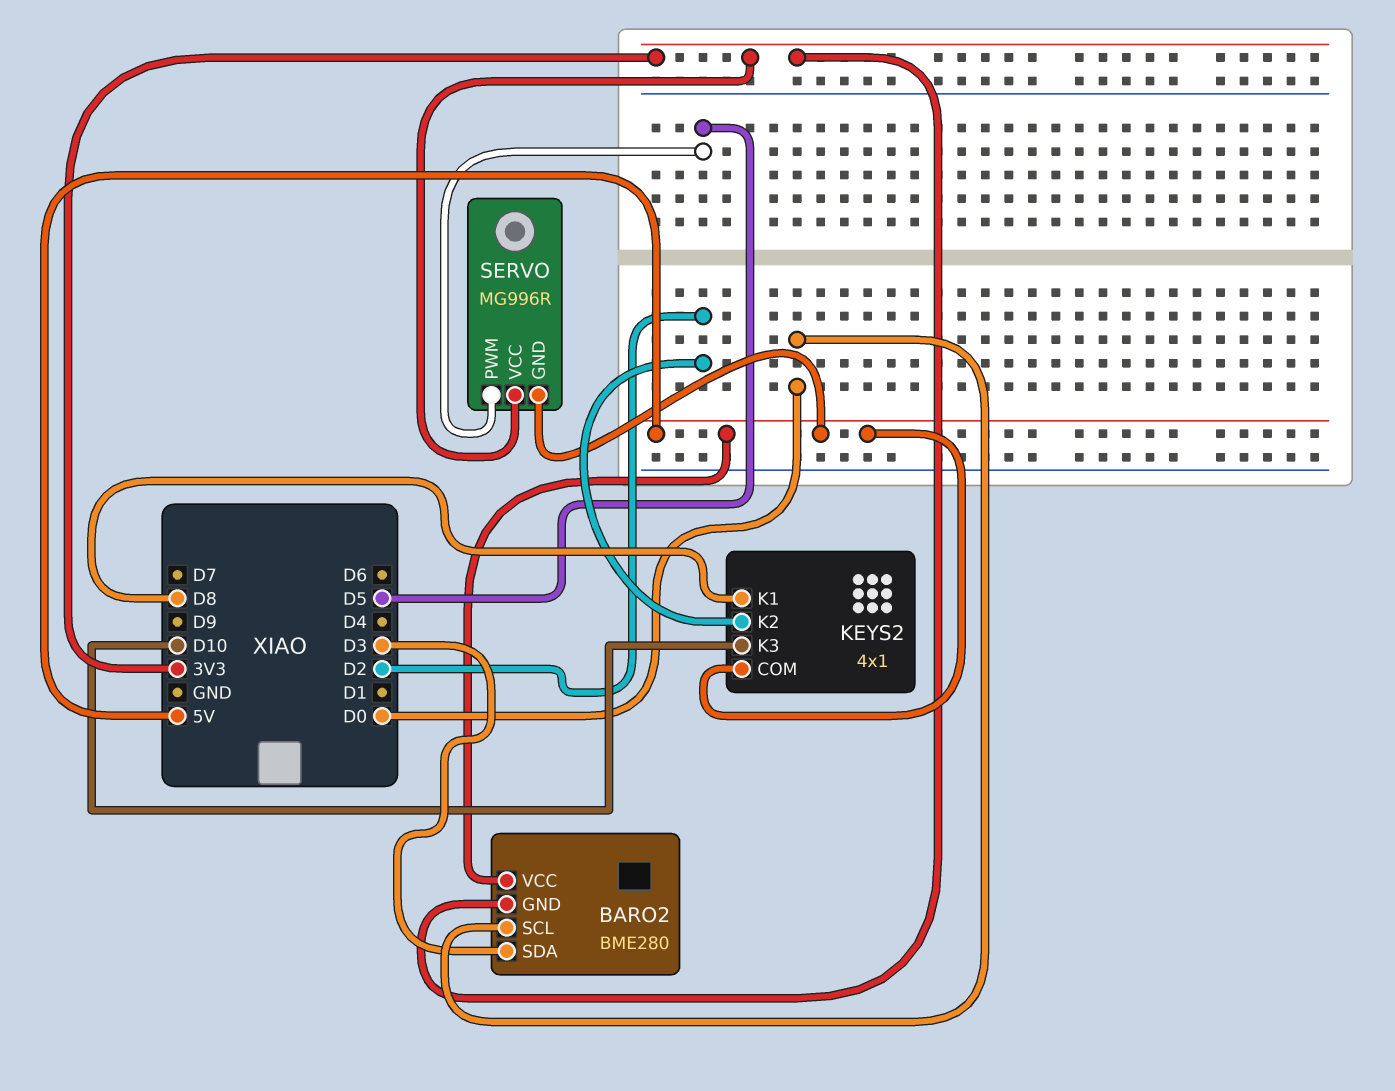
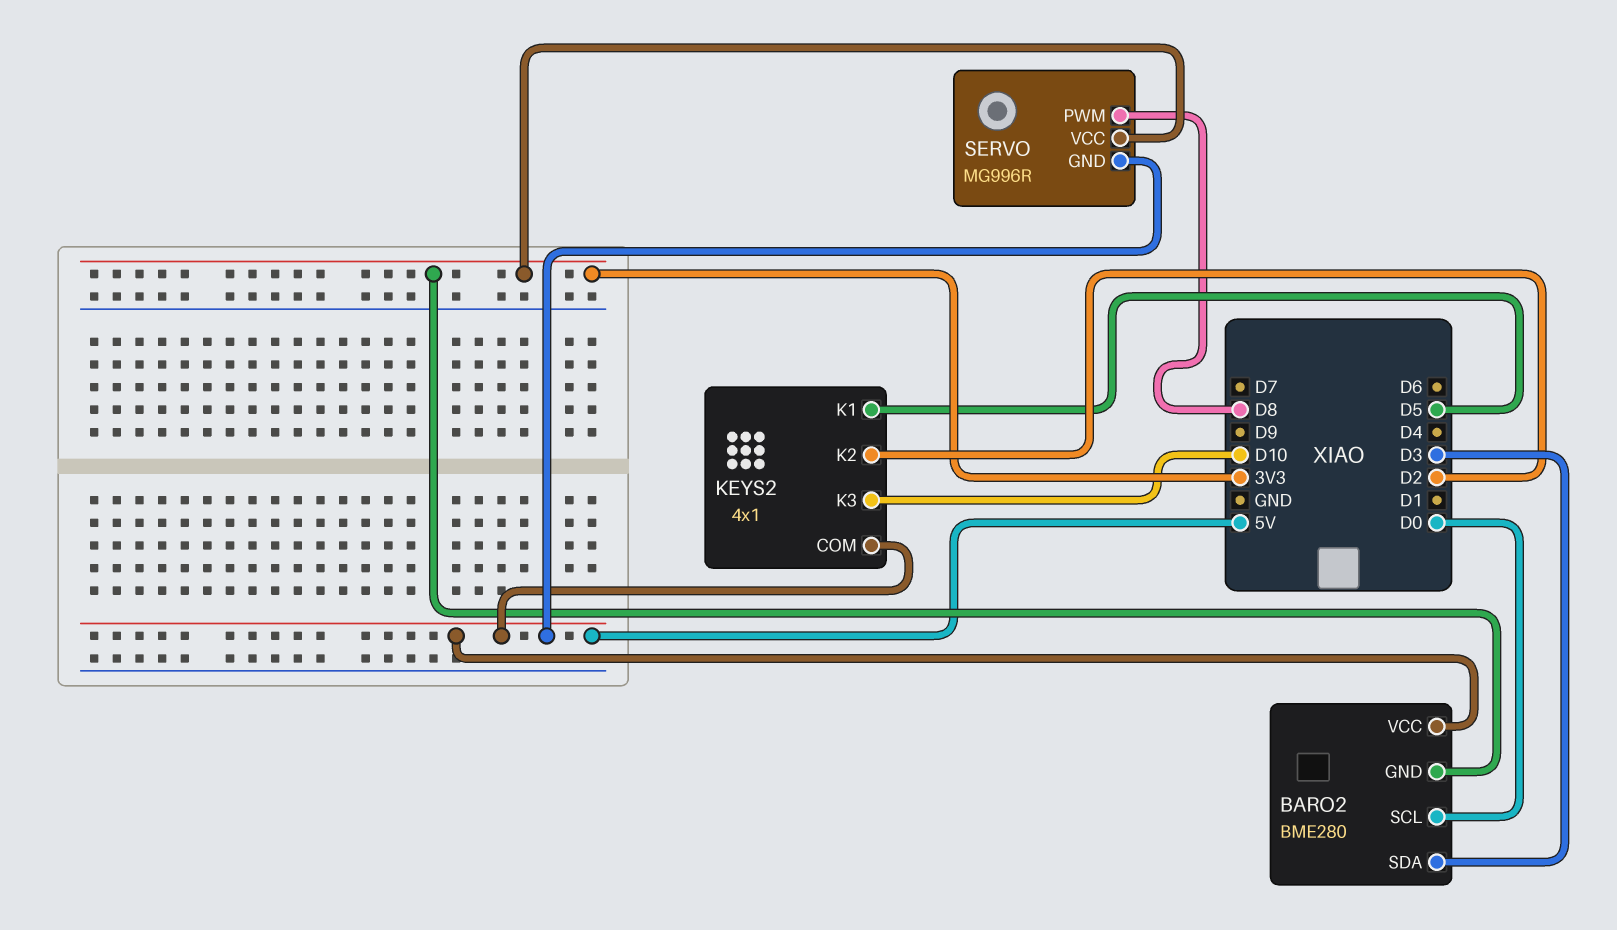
KEYS2 pin K1: D8 -> D5
SERVO pin PWM: D5 -> D8

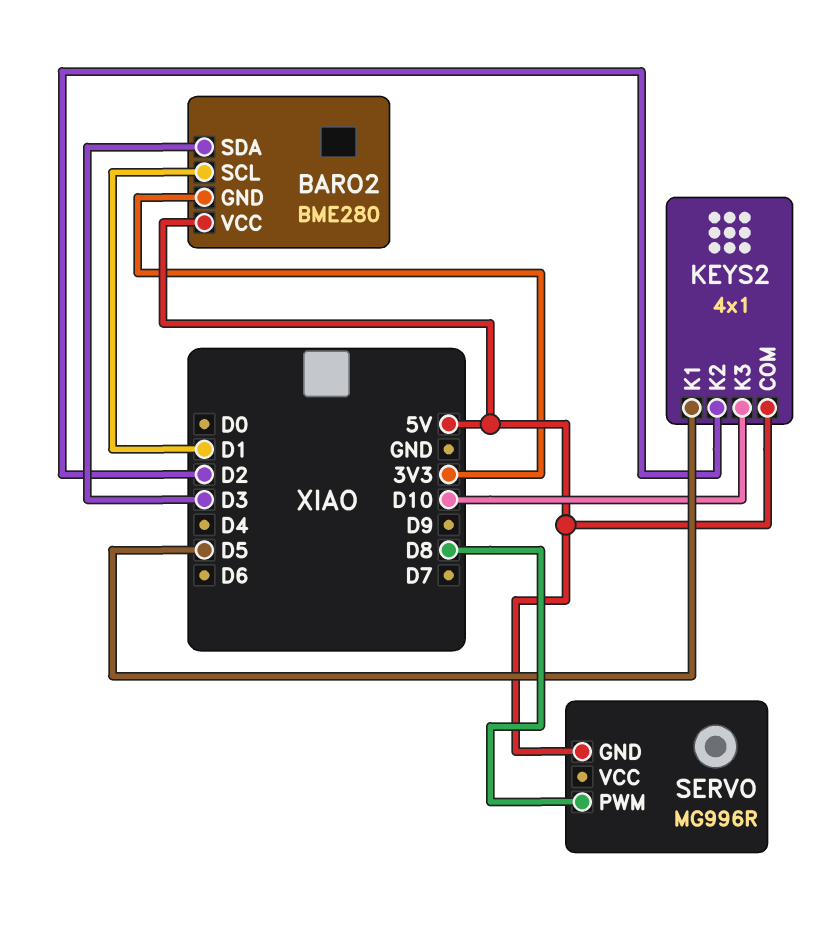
BARO2 pin SCL: D0 -> D1
SERVO pin VCC: 3V3 -> none

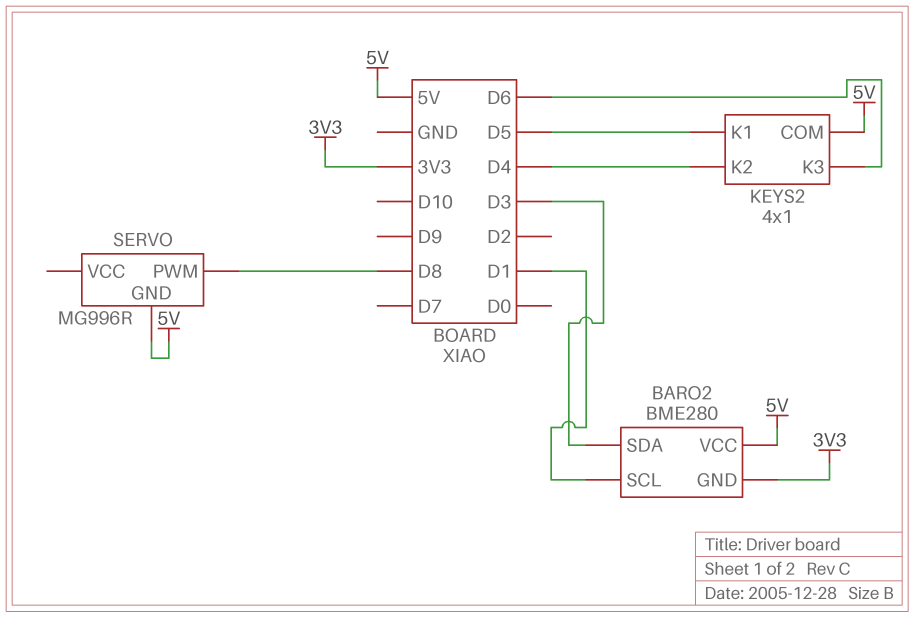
KEYS2 pin K2: D2 -> D4
KEYS2 pin K3: D10 -> D6

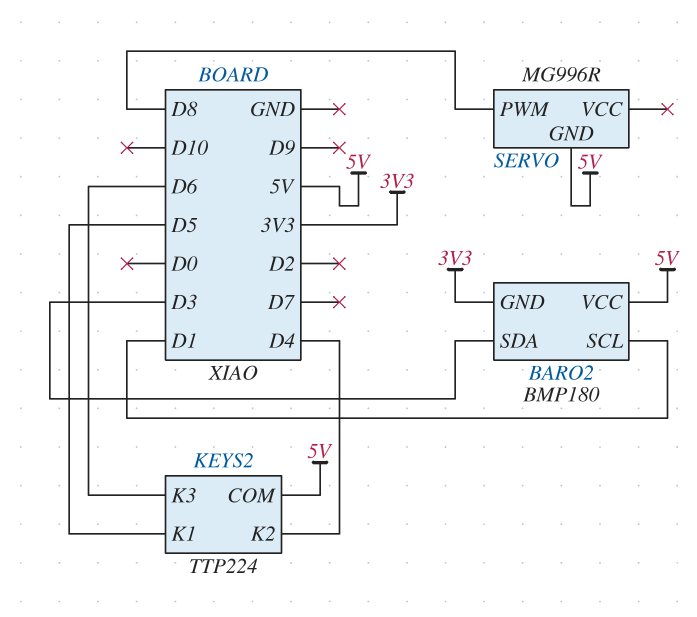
BARO2: BME280 -> BMP180
KEYS2: 4x1 -> TTP224

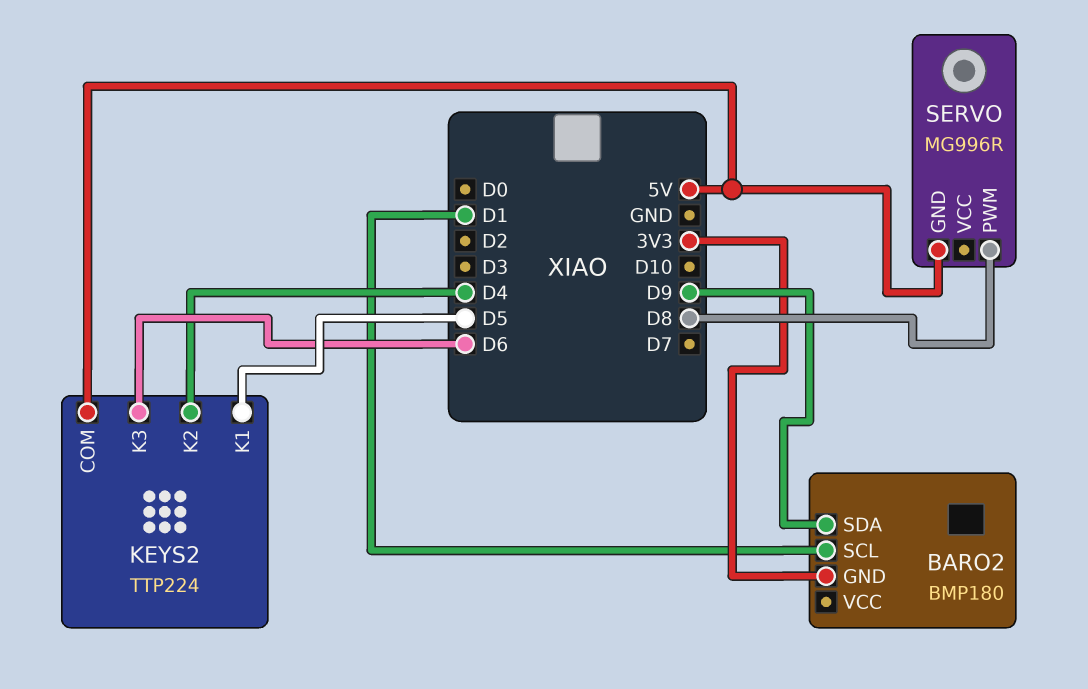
BARO2 pin SDA: D3 -> D9
BARO2 pin VCC: 5V -> none

